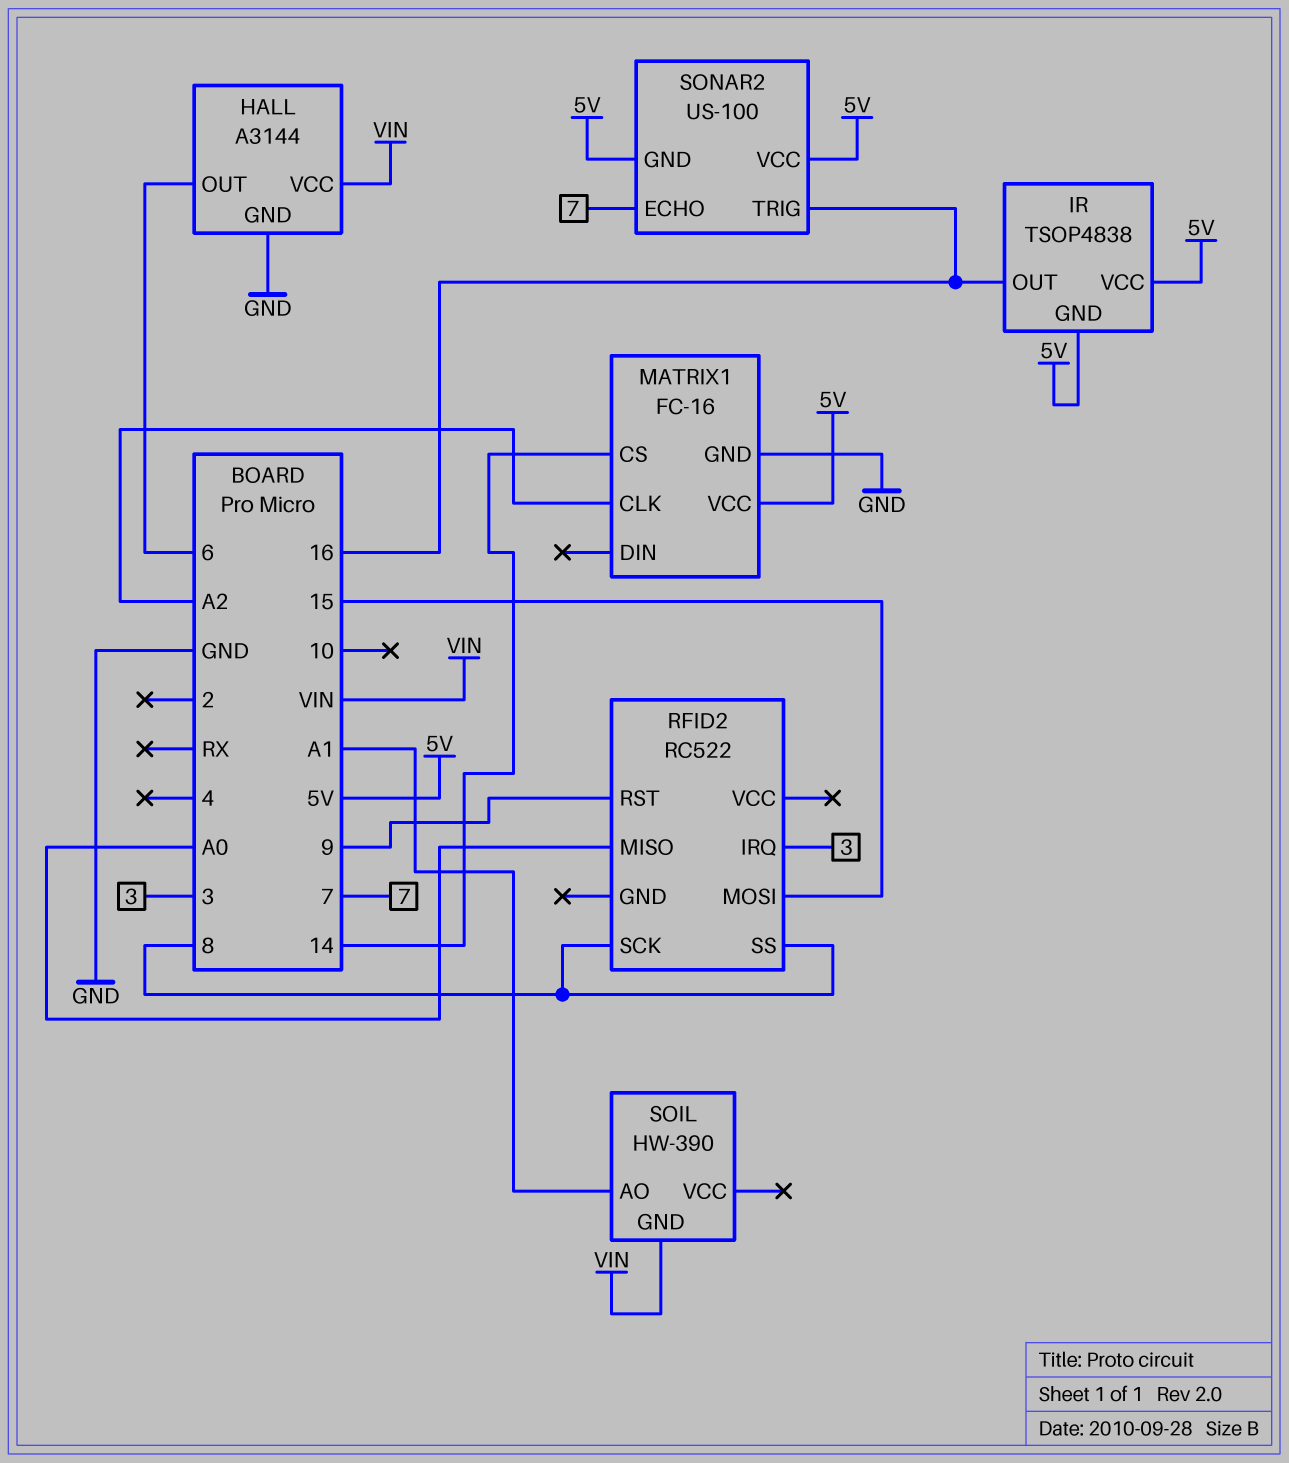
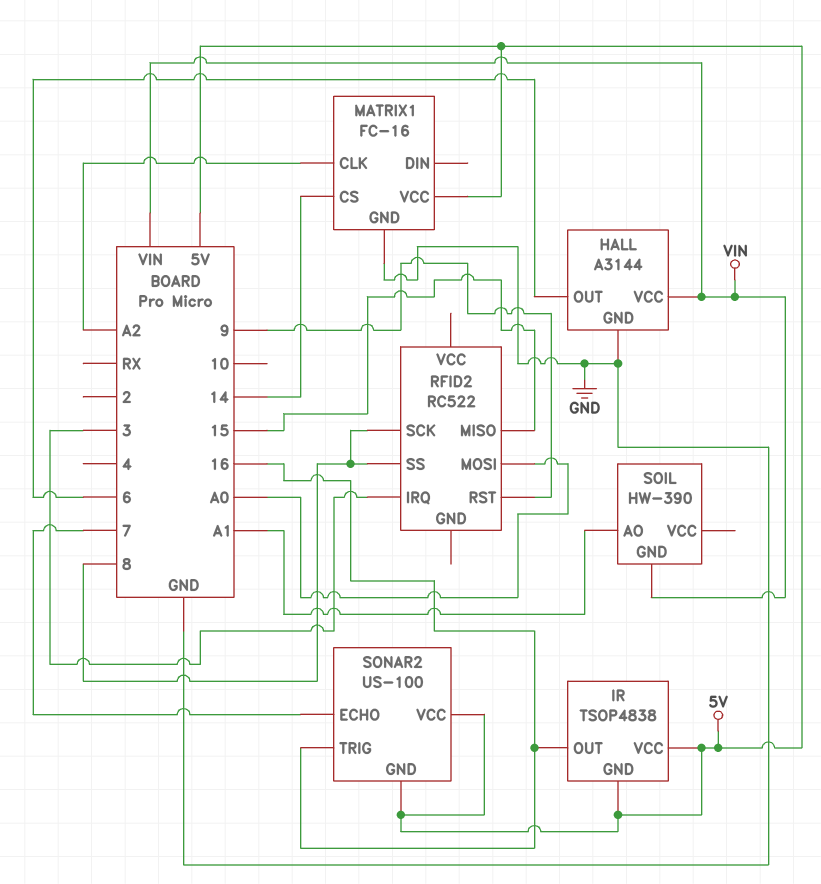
RFID2 pin MISO: A0 -> 15
RFID2 pin MOSI: 15 -> A0

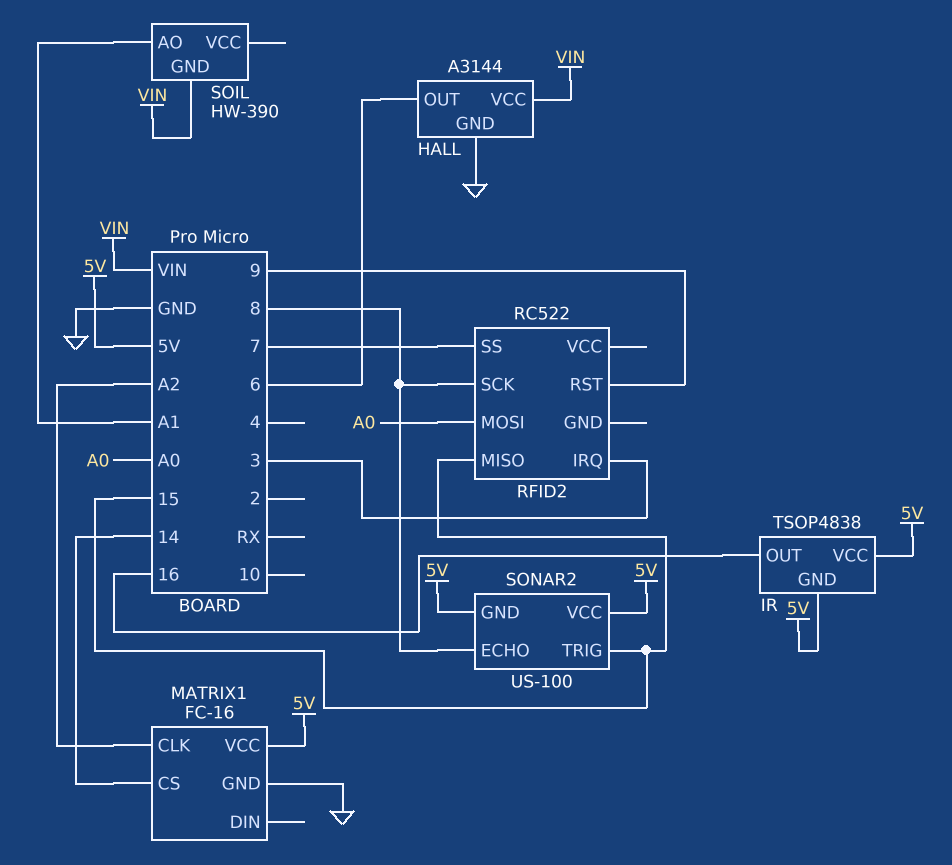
RFID2 pin SS: 8 -> 7
SONAR2 pin ECHO: 7 -> 8
SONAR2 pin TRIG: 16 -> 15

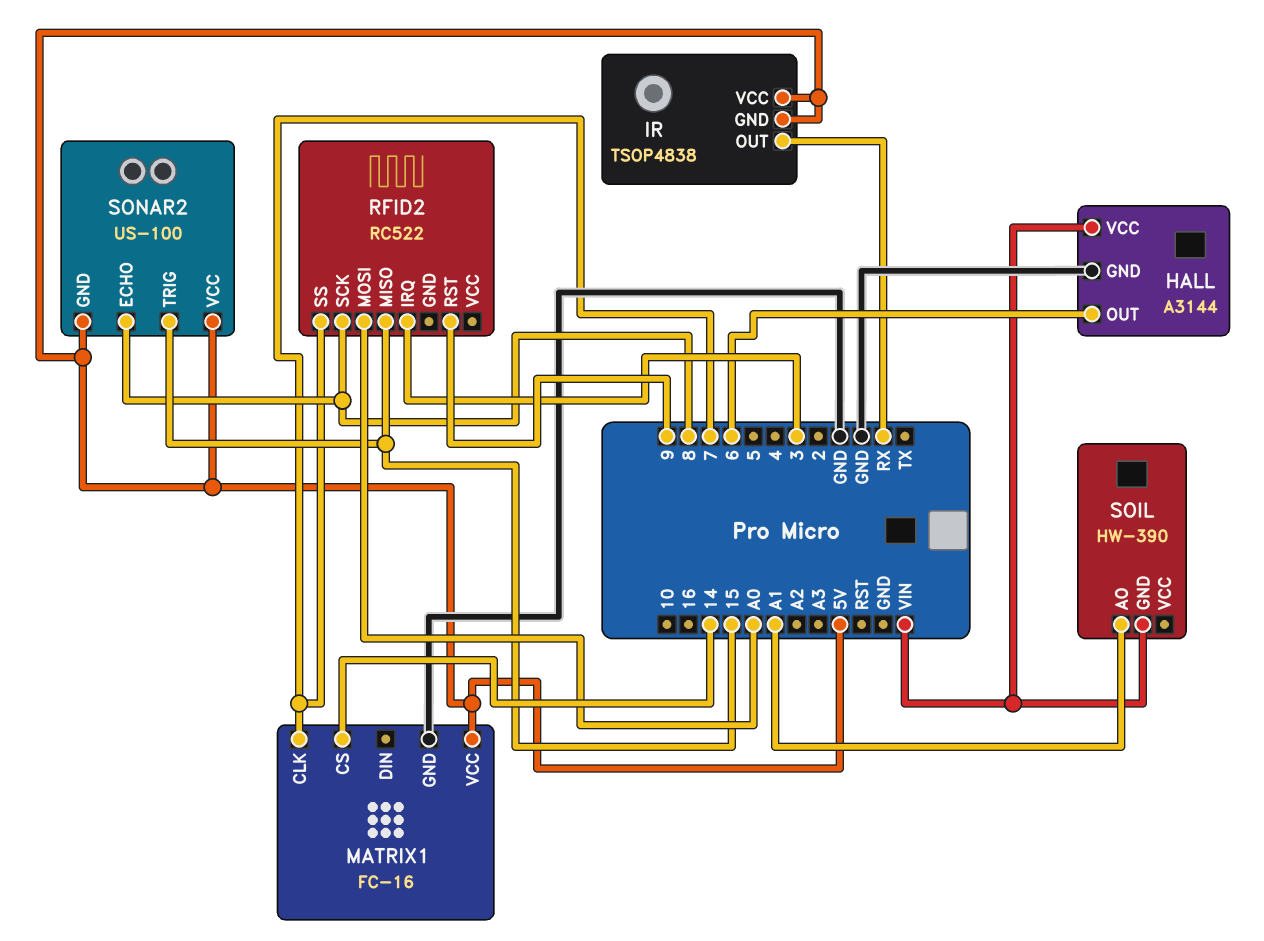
IR pin OUT: 16 -> RX
MATRIX1 pin CLK: A2 -> 7

